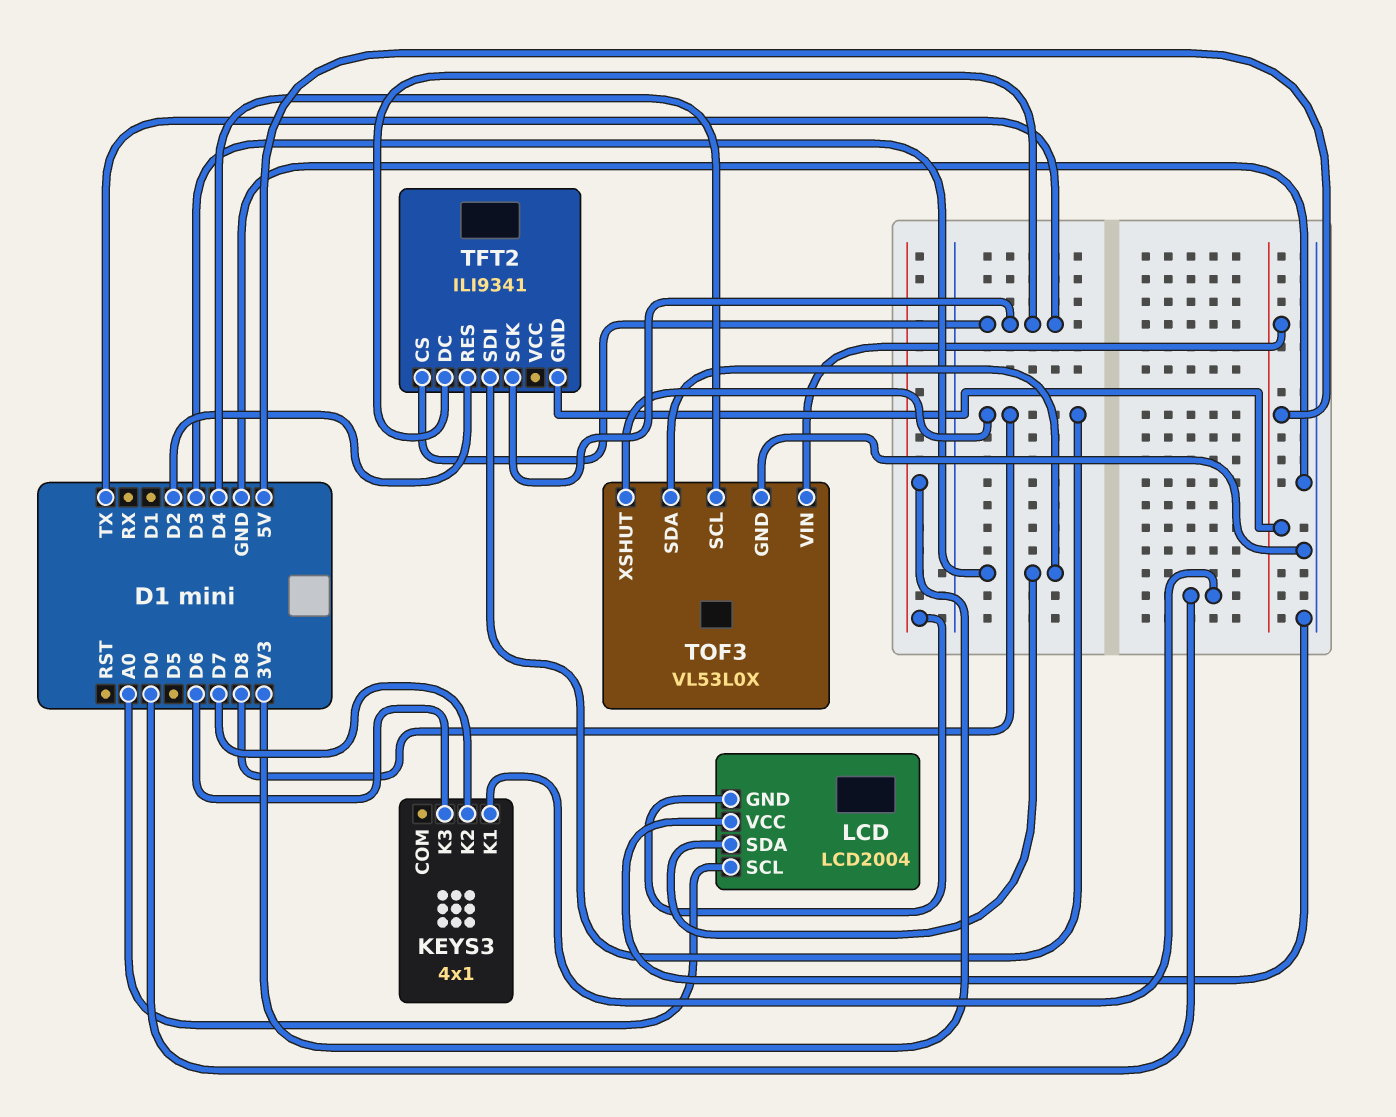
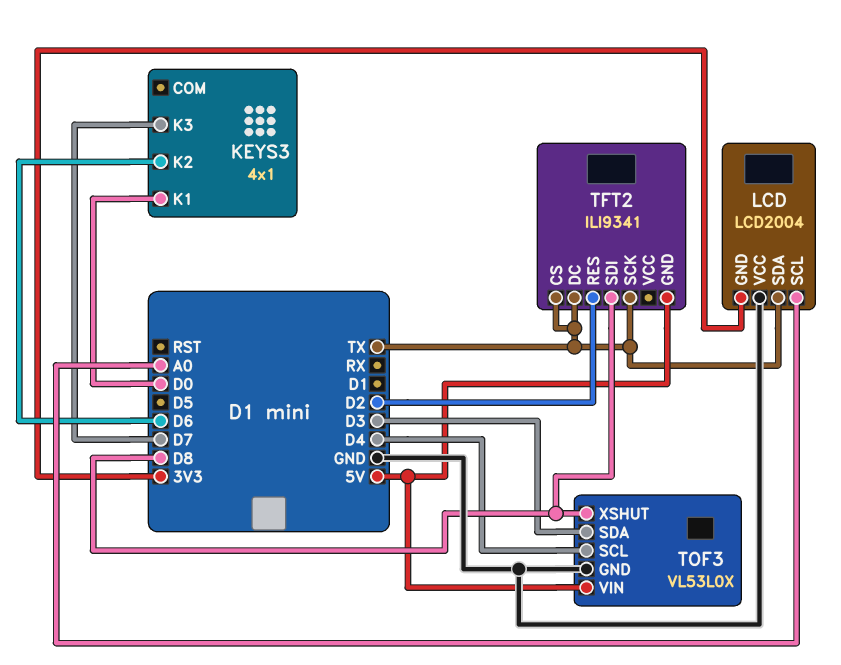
KEYS3 pin K2: D7 -> D6
KEYS3 pin K3: D6 -> D7
LCD pin SDA: D3 -> TX

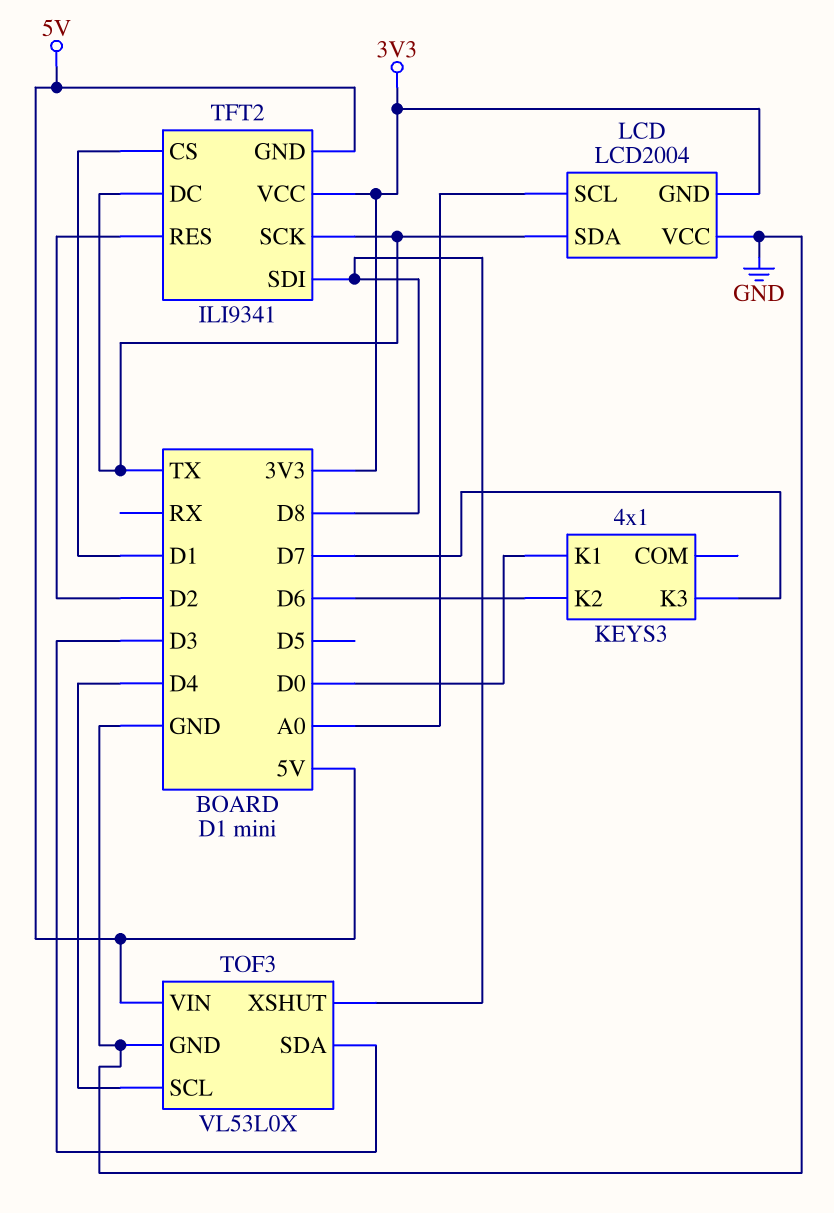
TFT2 pin CS: TX -> D1
TFT2 pin VCC: none -> 3V3

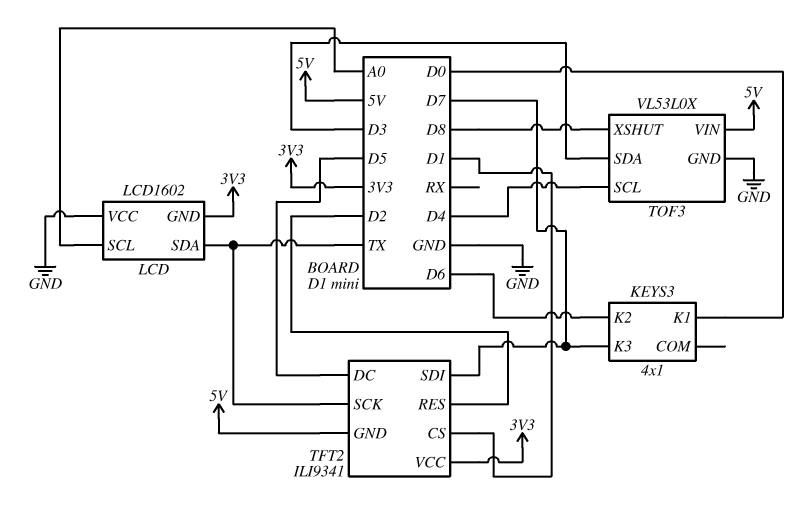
LCD: LCD2004 -> LCD1602
TFT2 pin DC: TX -> D5
TFT2 pin SDI: D8 -> D7

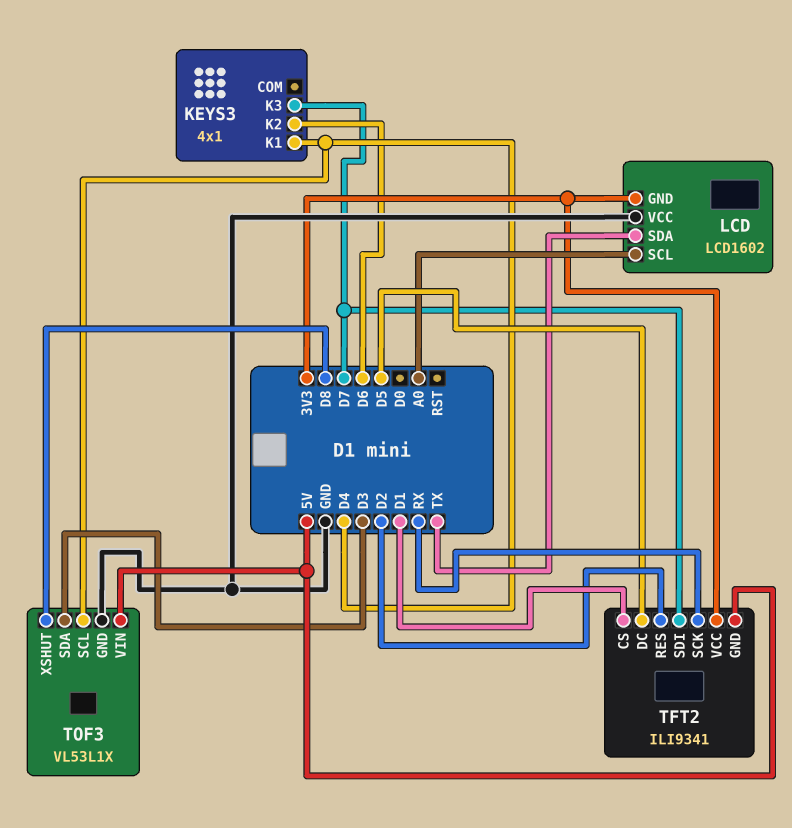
KEYS3 pin K1: D0 -> D4
TFT2 pin SCK: TX -> RX
TOF3: VL53L0X -> VL53L1X

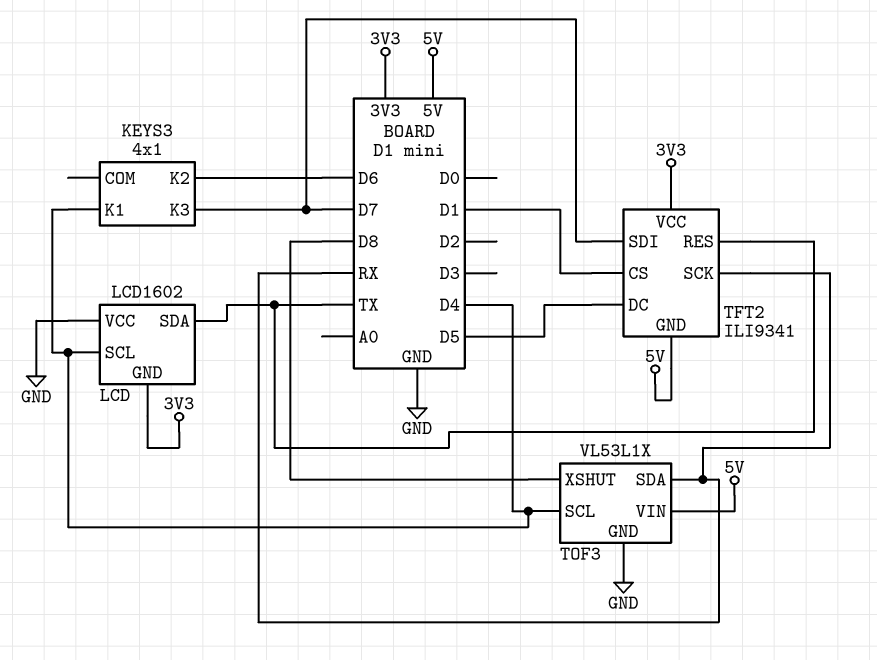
LCD pin SCL: A0 -> D4
TFT2 pin RES: D2 -> TX
TOF3 pin SDA: D3 -> RX

